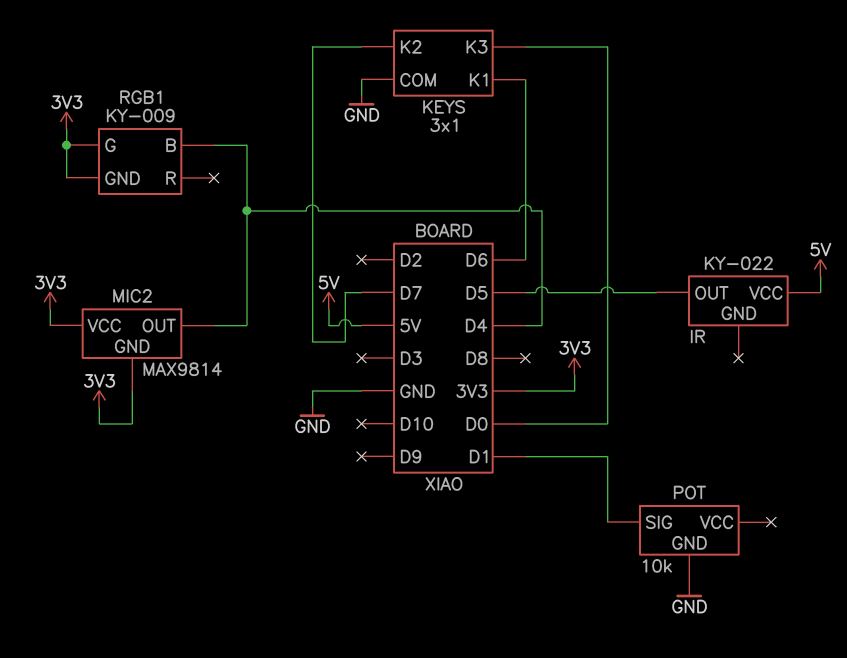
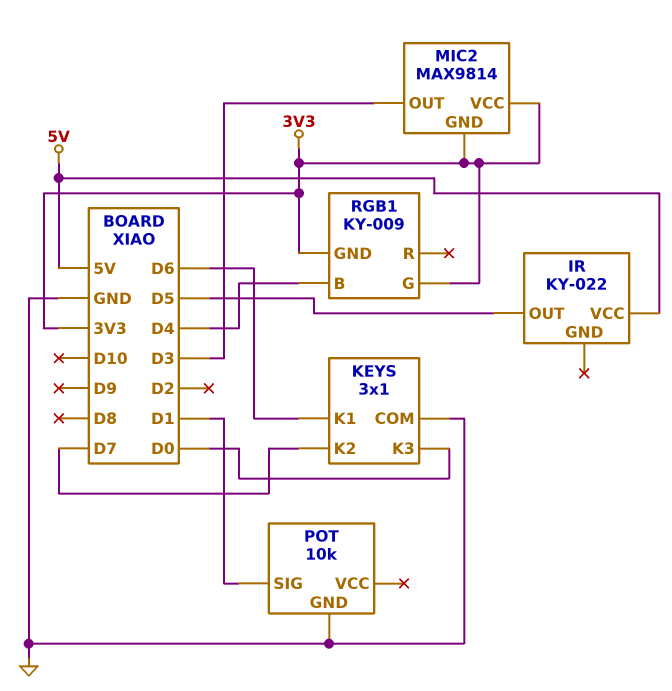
MIC2 pin OUT: D4 -> D3

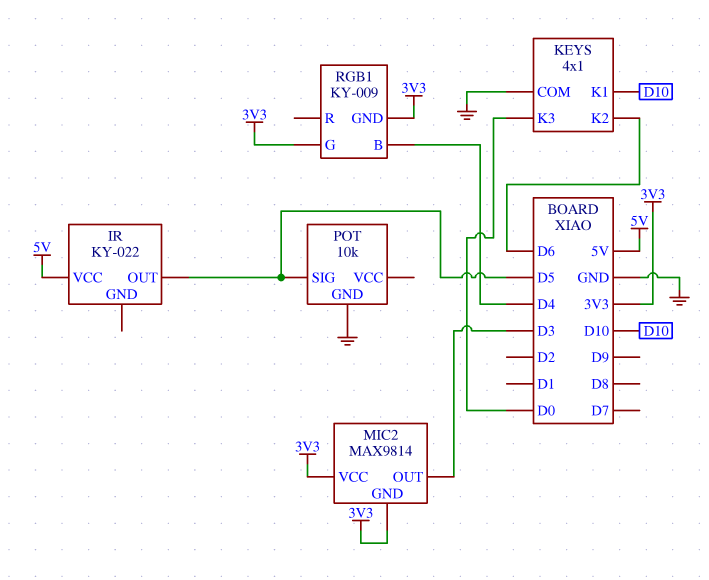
KEYS: 3x1 -> 4x1
KEYS pin K1: D6 -> D10
KEYS pin K2: D7 -> D6
POT pin SIG: D1 -> D5

